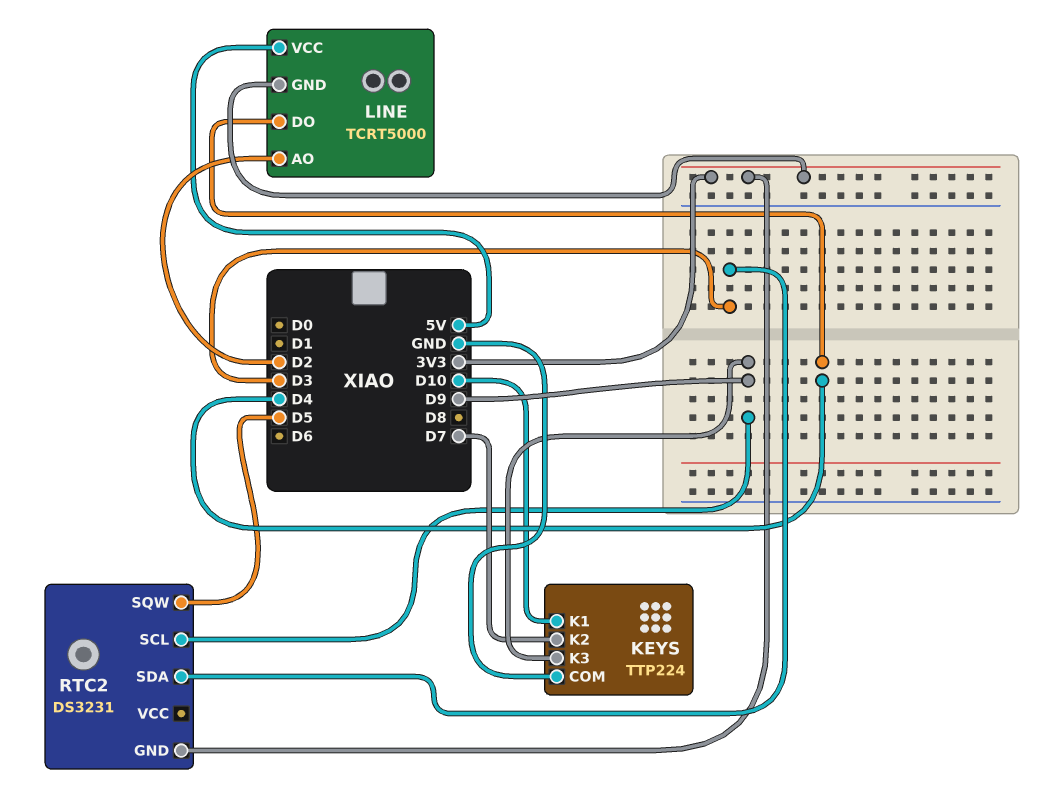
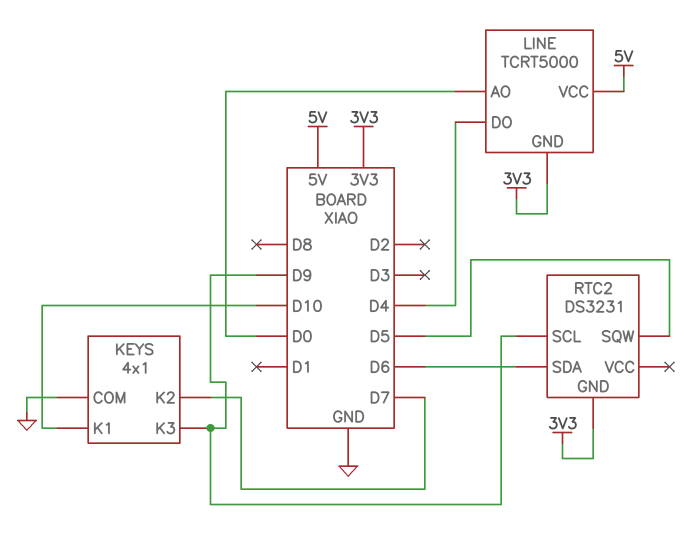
KEYS: TTP224 -> 4x1
LINE pin AO: D2 -> D0
RTC2 pin SDA: D3 -> D6

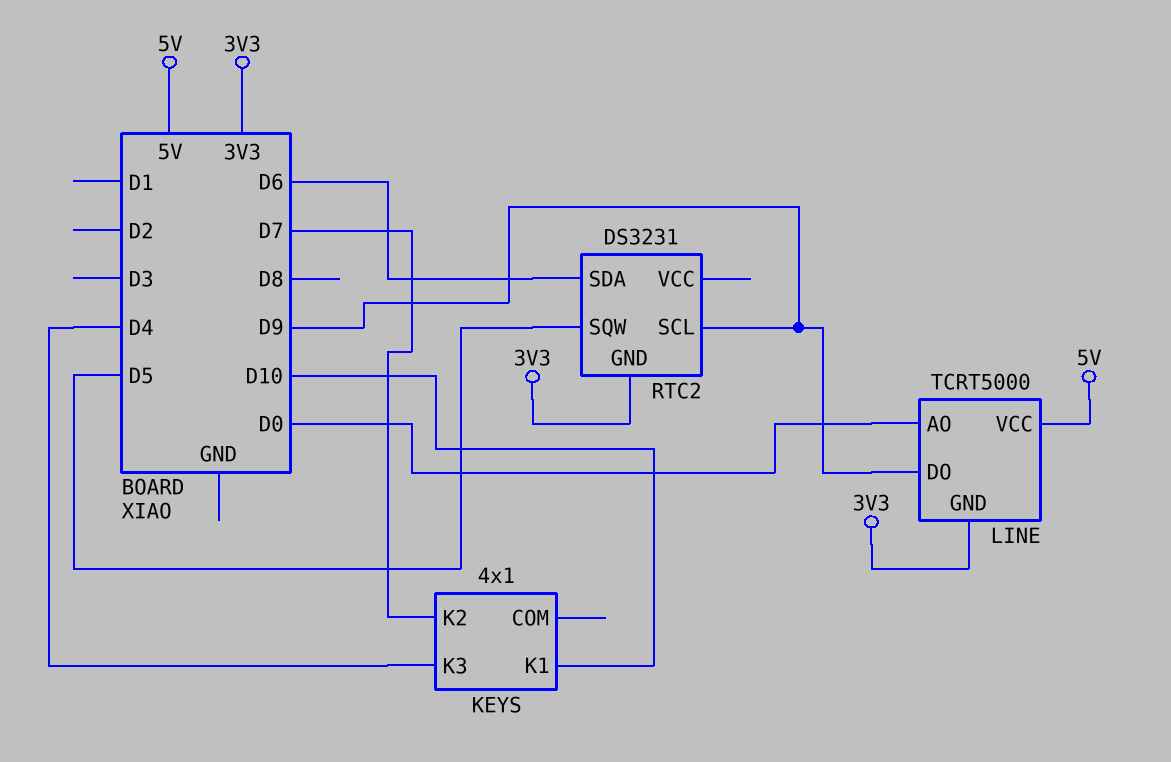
KEYS pin COM: GND -> none
KEYS pin K3: D9 -> D4
LINE pin DO: D4 -> D9

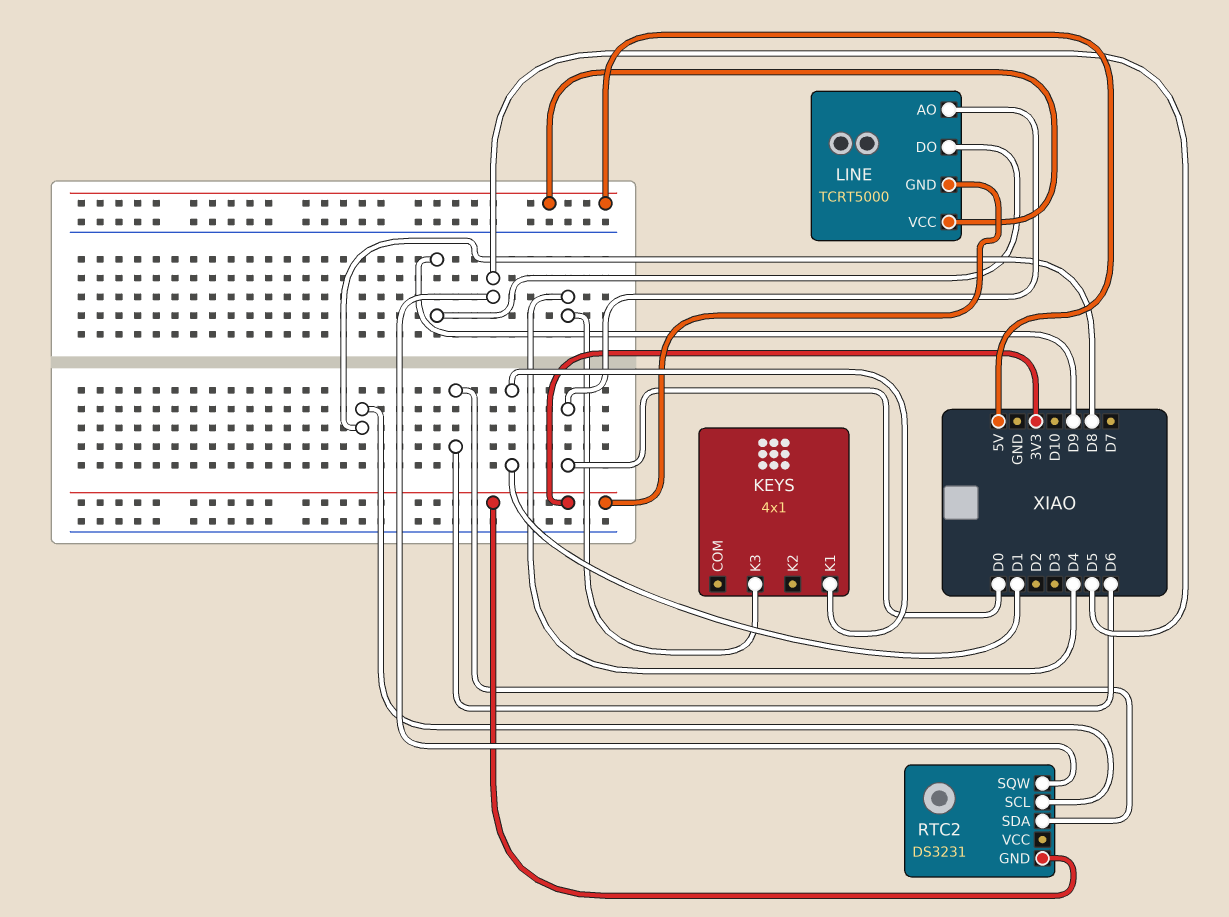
KEYS pin K1: D10 -> D1
KEYS pin K2: D7 -> none
RTC2 pin SCL: D9 -> D8

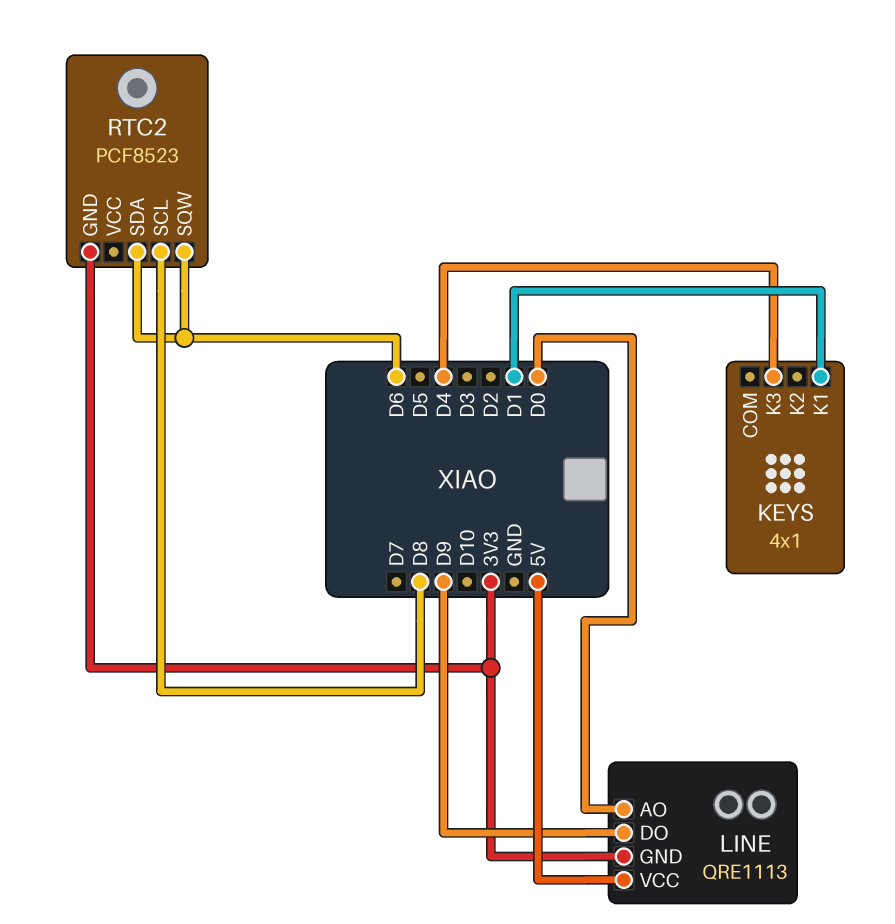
LINE: TCRT5000 -> QRE1113
RTC2: DS3231 -> PCF8523
RTC2 pin SQW: D5 -> D6

